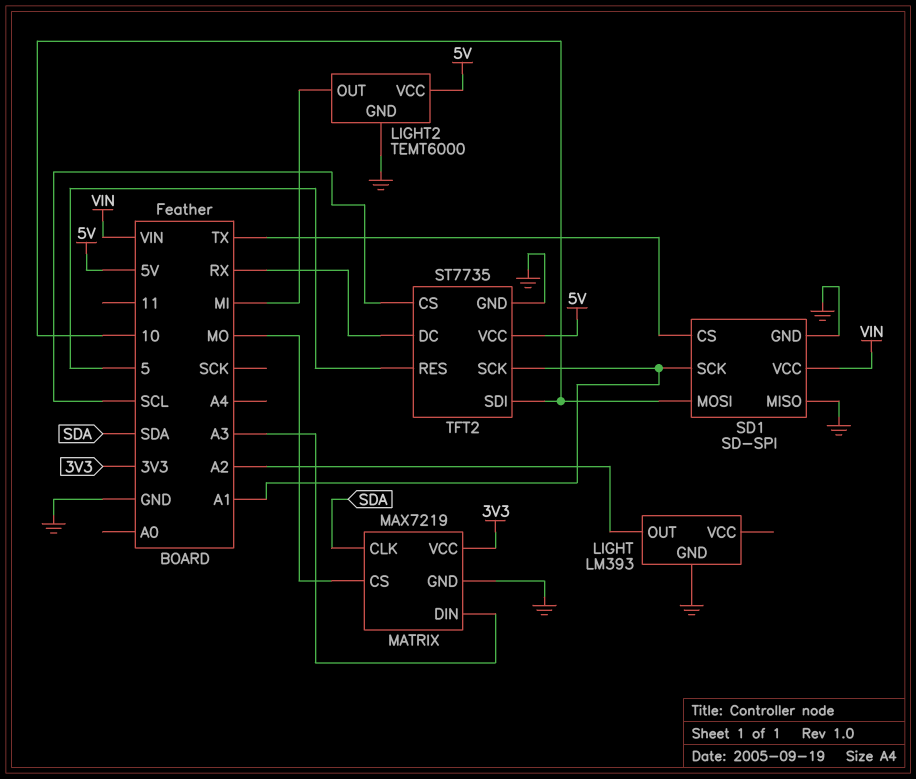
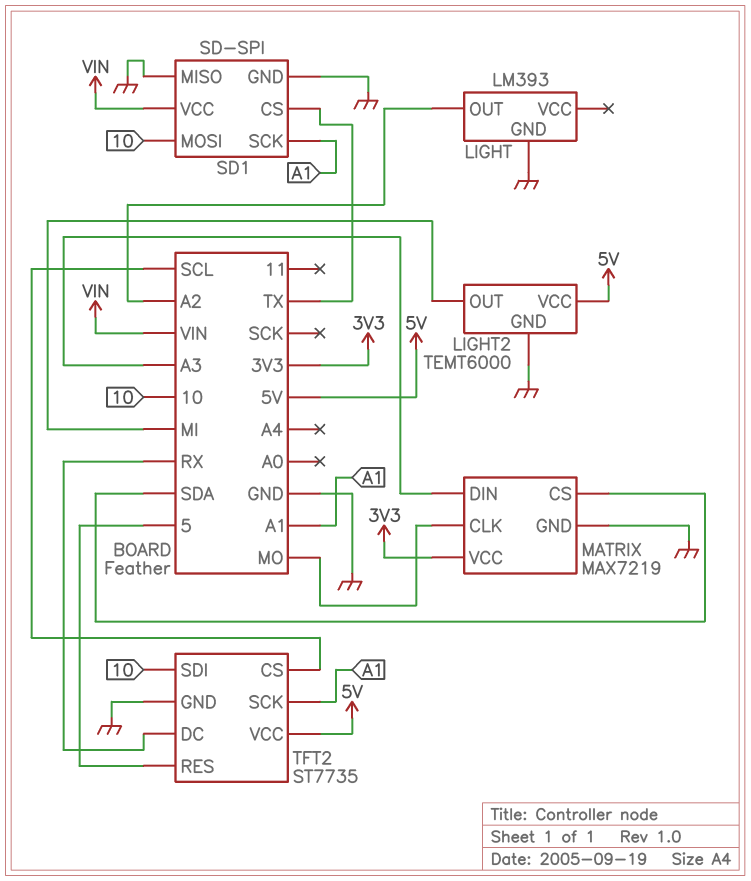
MATRIX pin CLK: SDA -> MO
MATRIX pin CS: MO -> SDA

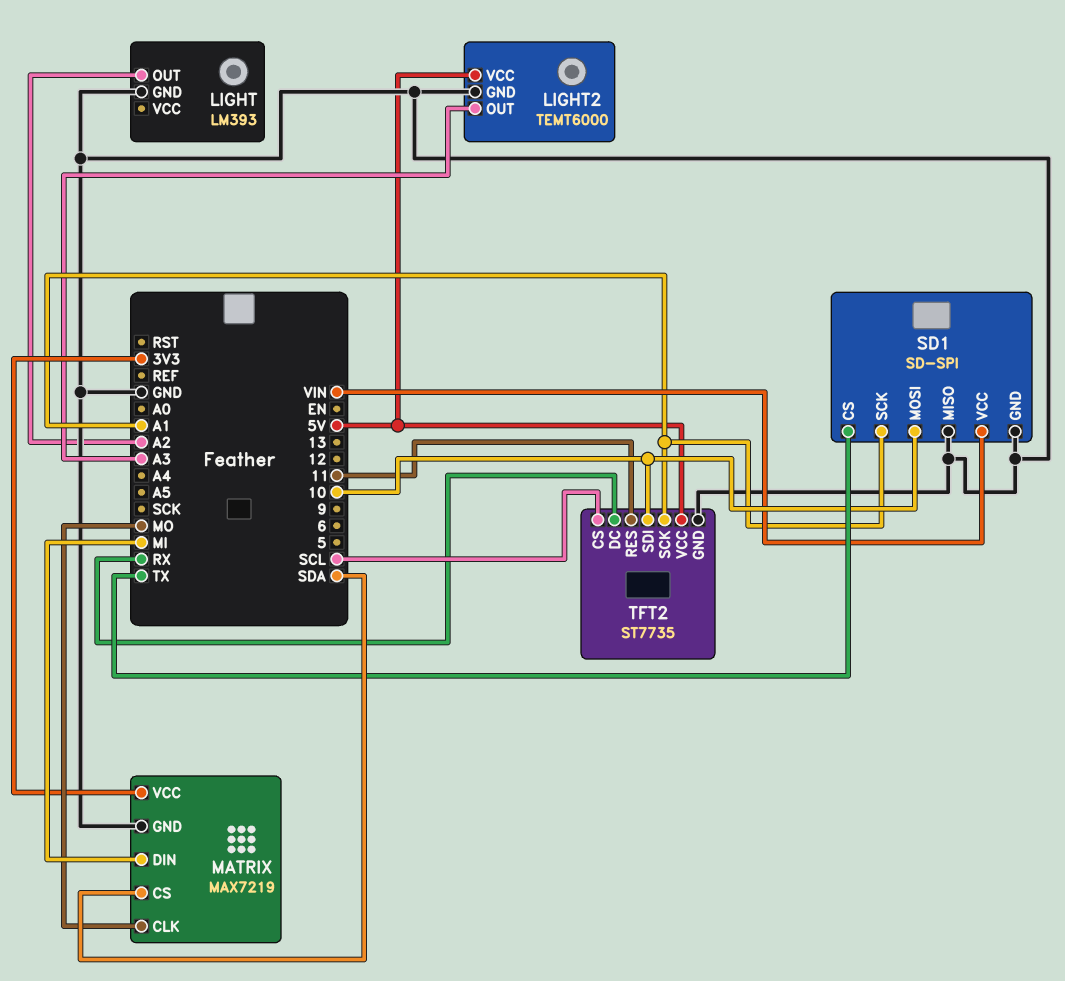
LIGHT2 pin OUT: MI -> A3
MATRIX pin DIN: A3 -> MI
TFT2 pin RES: 5 -> 11

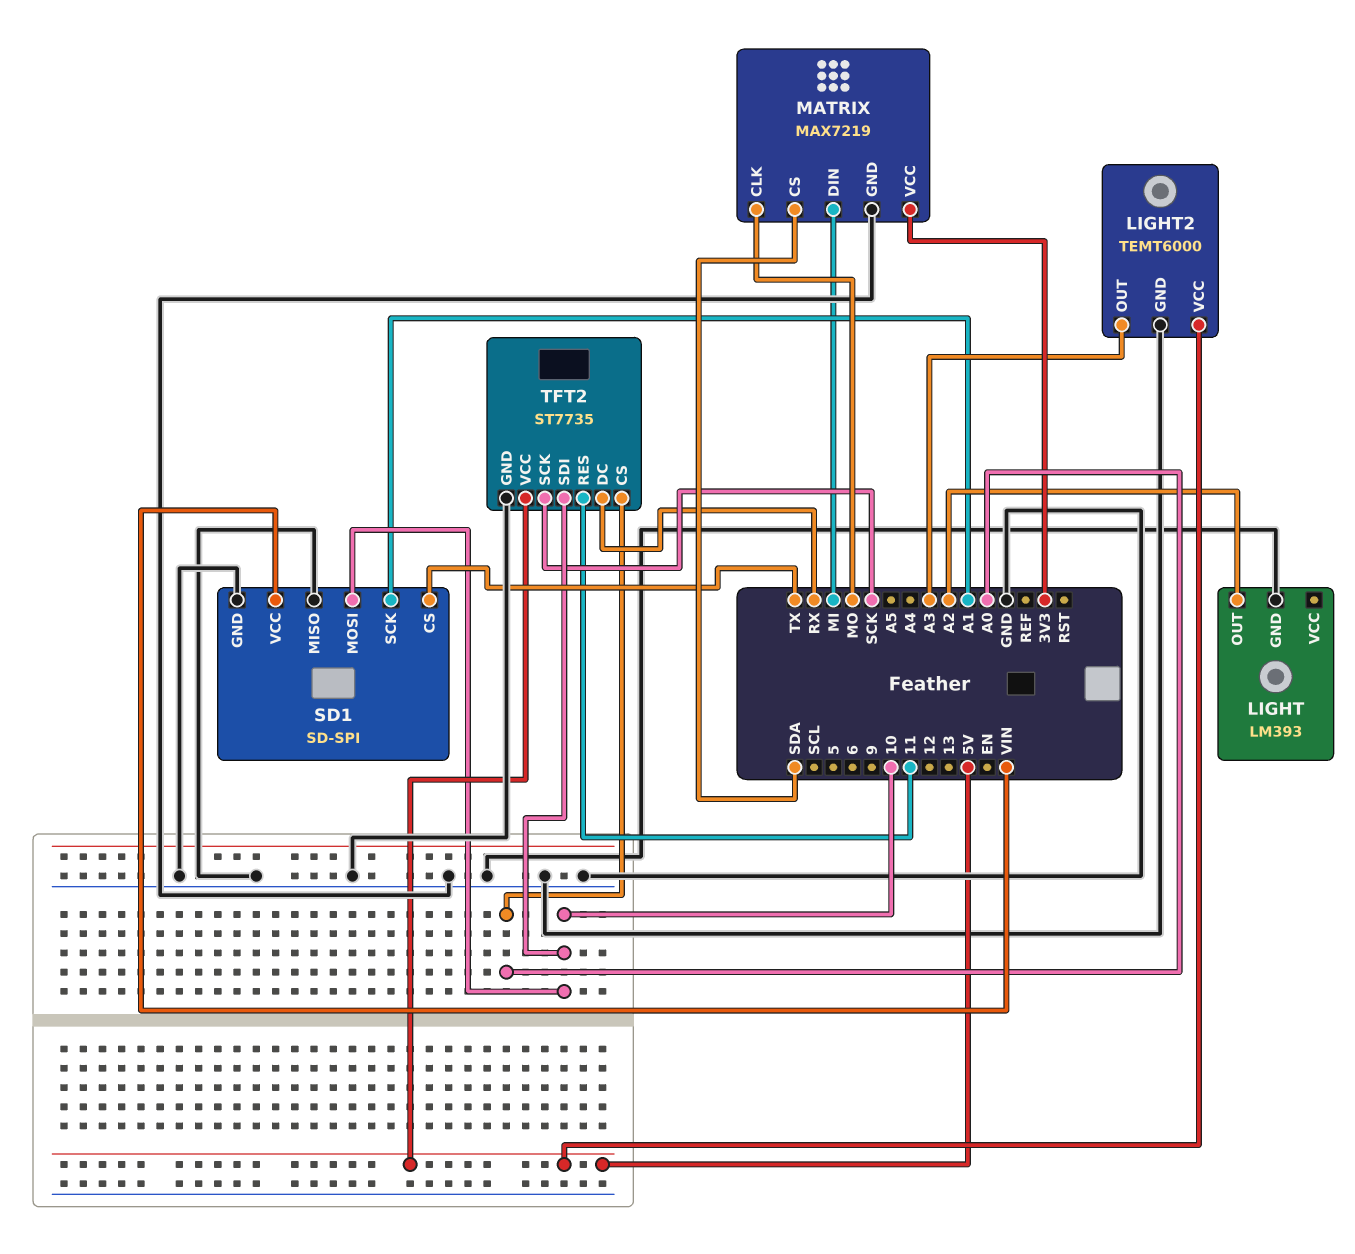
TFT2 pin CS: SCL -> A0
TFT2 pin SCK: A1 -> SCK

